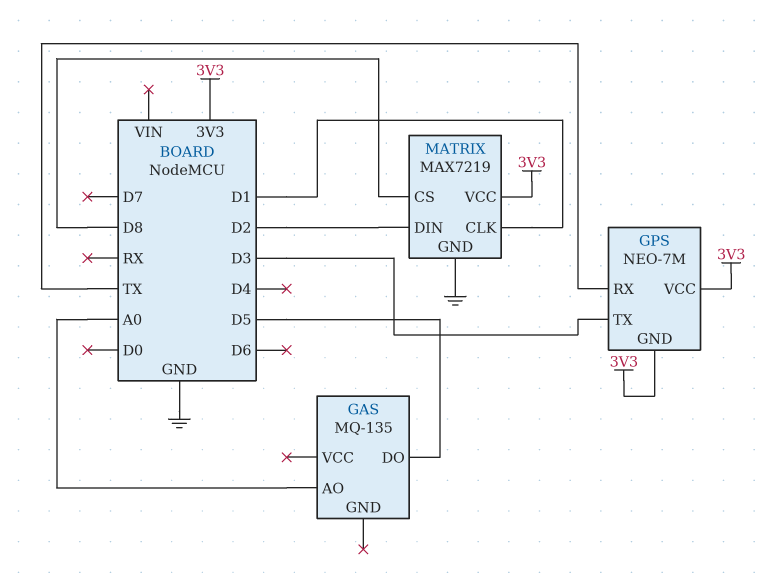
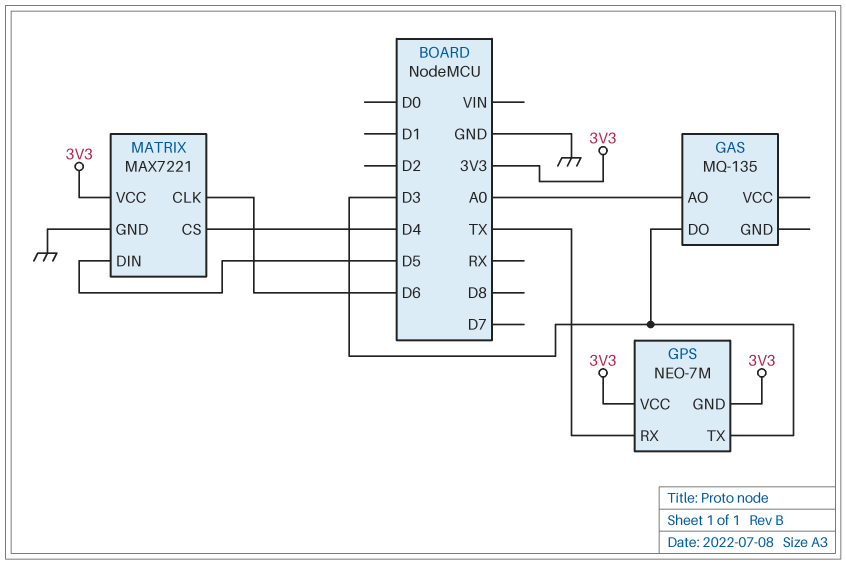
GAS pin DO: D5 -> D3
MATRIX: MAX7219 -> MAX7221
MATRIX pin CLK: D1 -> D6
MATRIX pin CS: D8 -> D4
MATRIX pin DIN: D2 -> D5

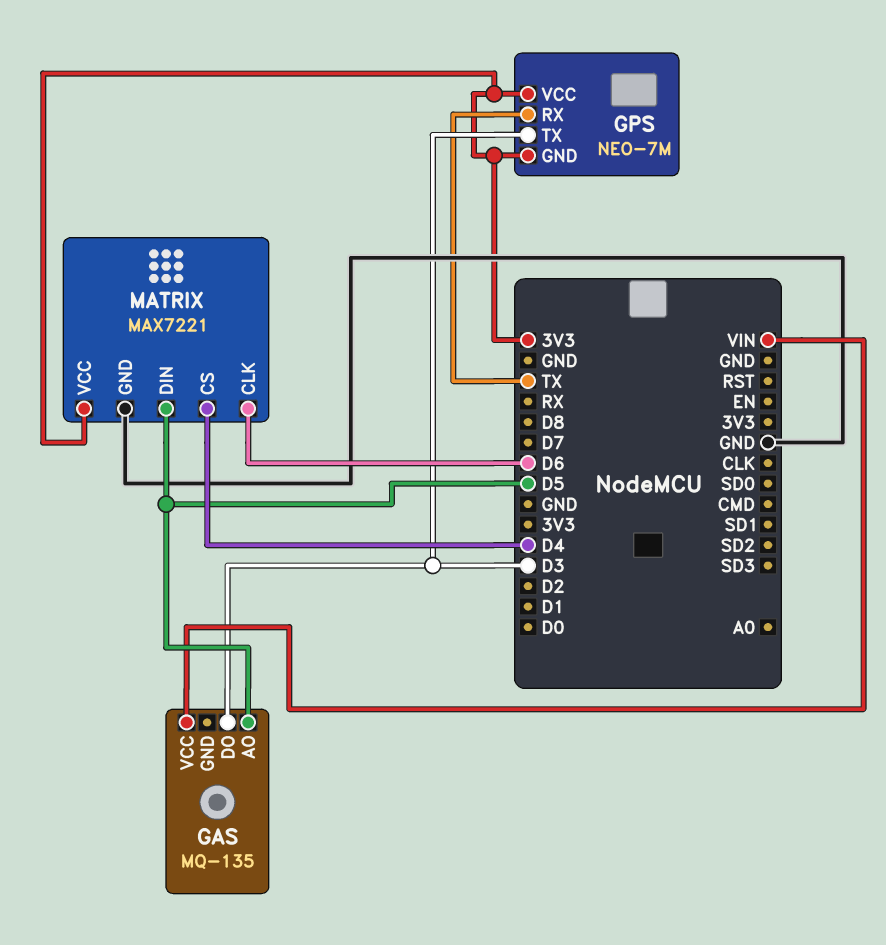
GAS pin AO: A0 -> D5
GAS pin VCC: none -> VIN

